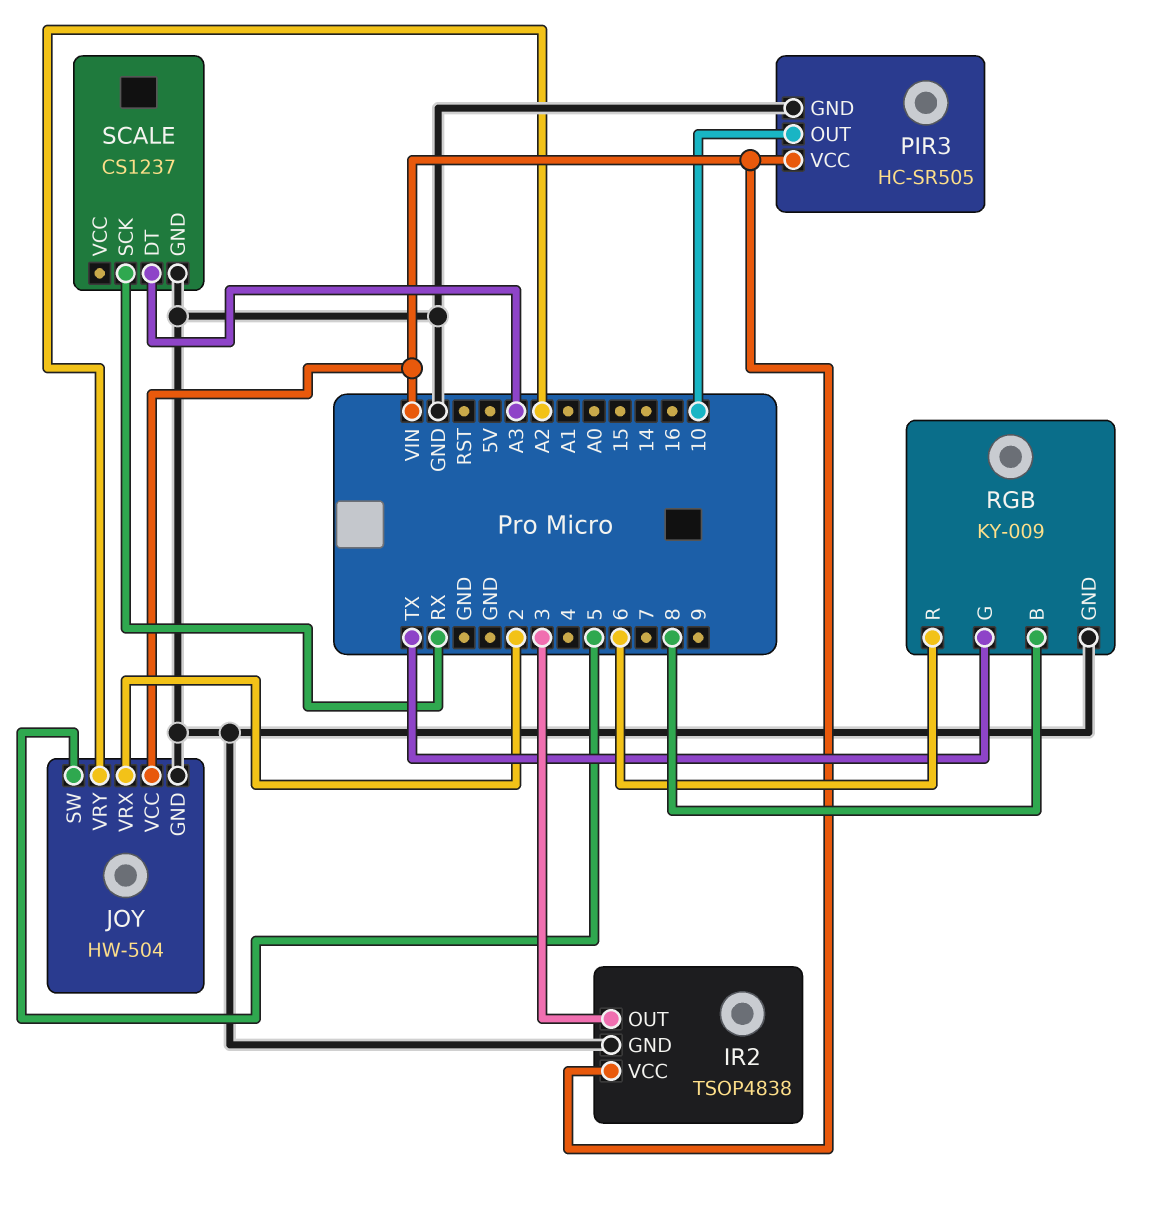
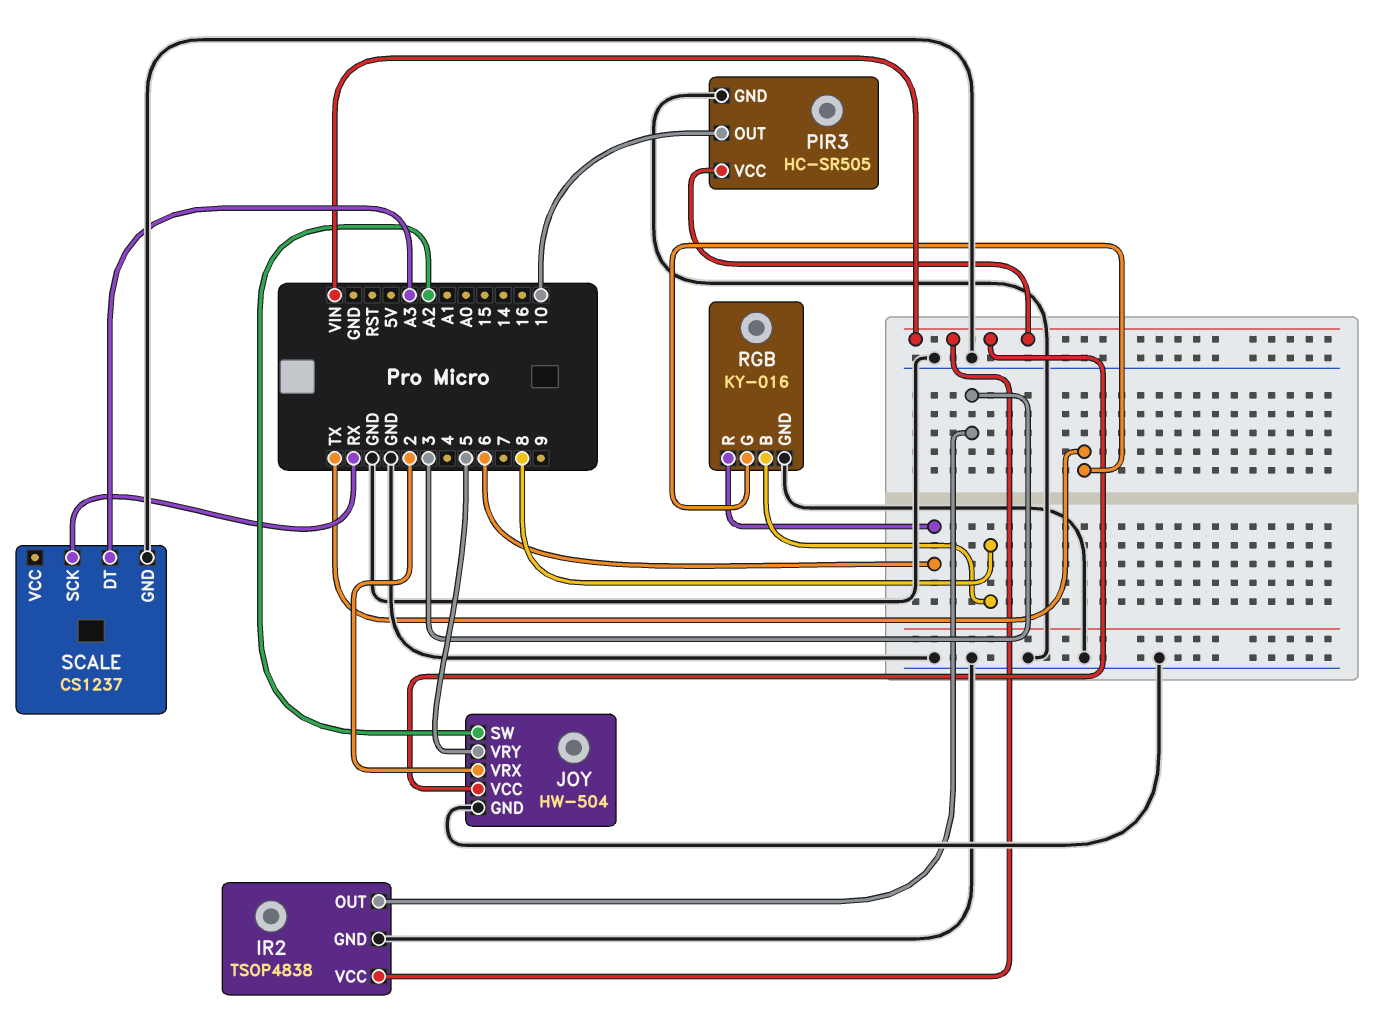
JOY pin SW: 5 -> A2
JOY pin VRY: A2 -> 5
RGB: KY-009 -> KY-016

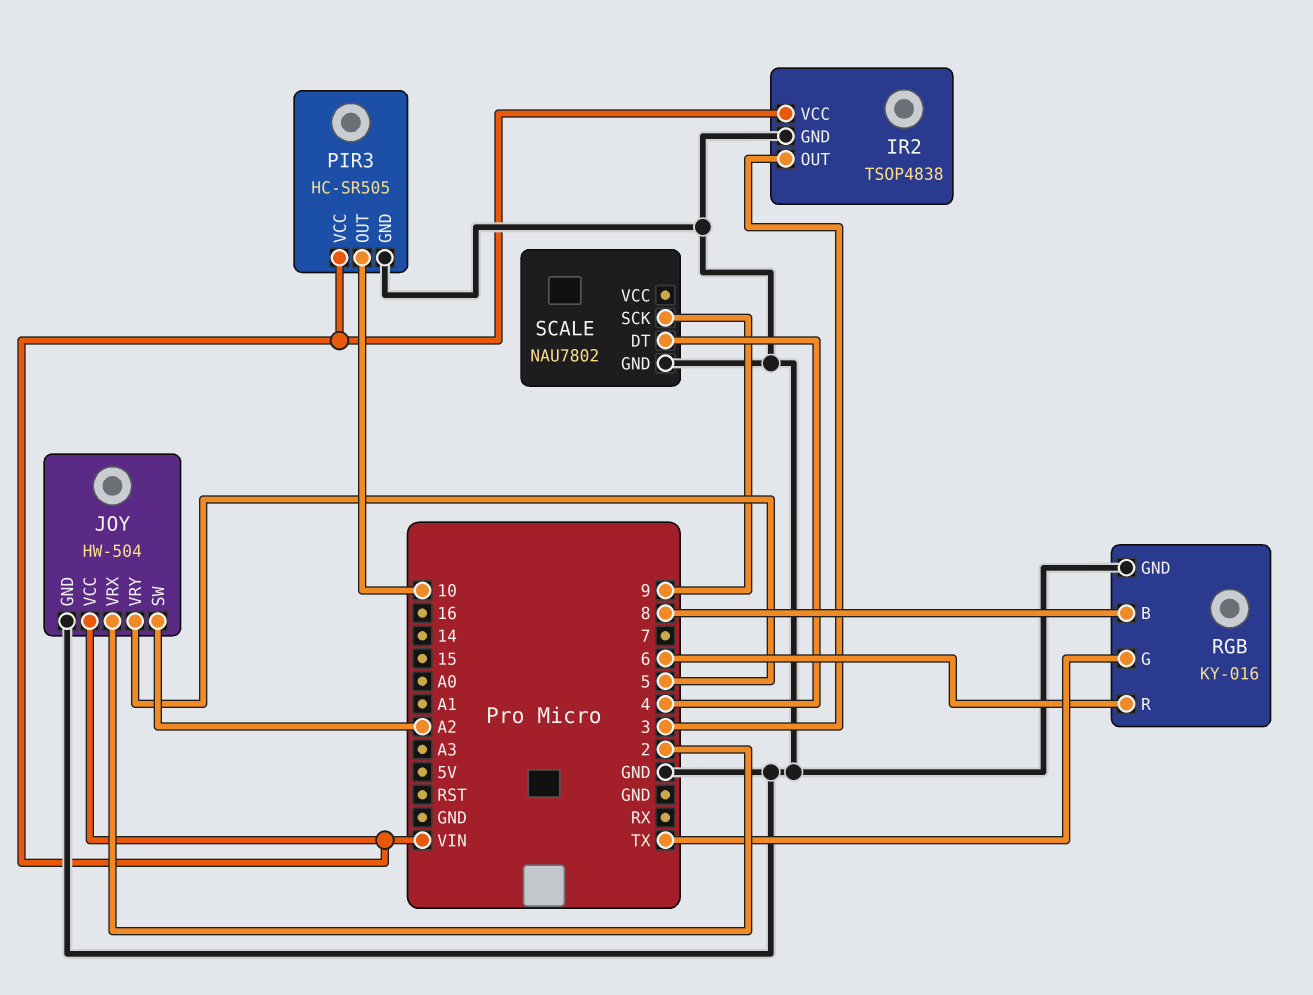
SCALE: CS1237 -> NAU7802
SCALE pin DT: A3 -> 4
SCALE pin SCK: RX -> 9

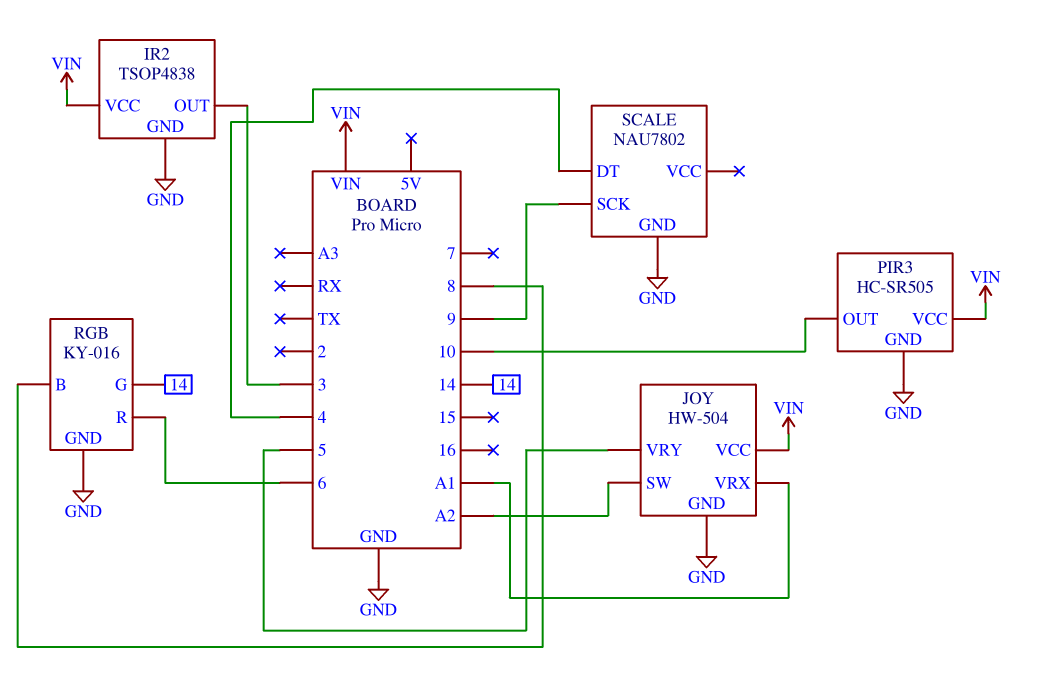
JOY pin VRX: 2 -> A1
RGB pin G: TX -> 14

